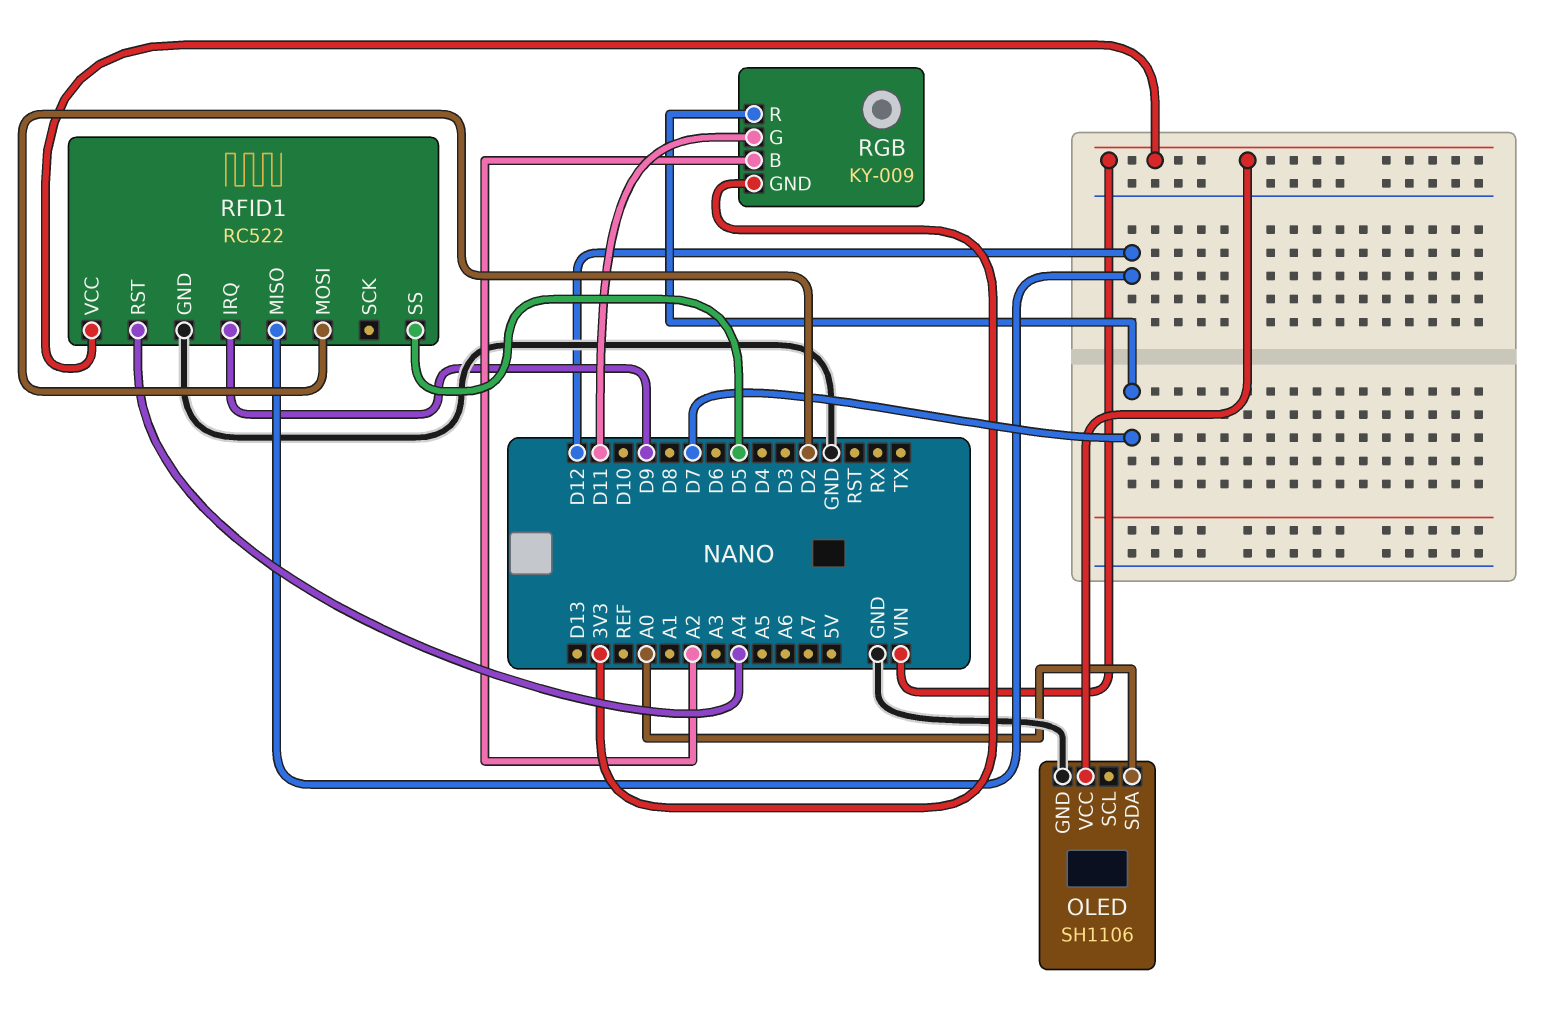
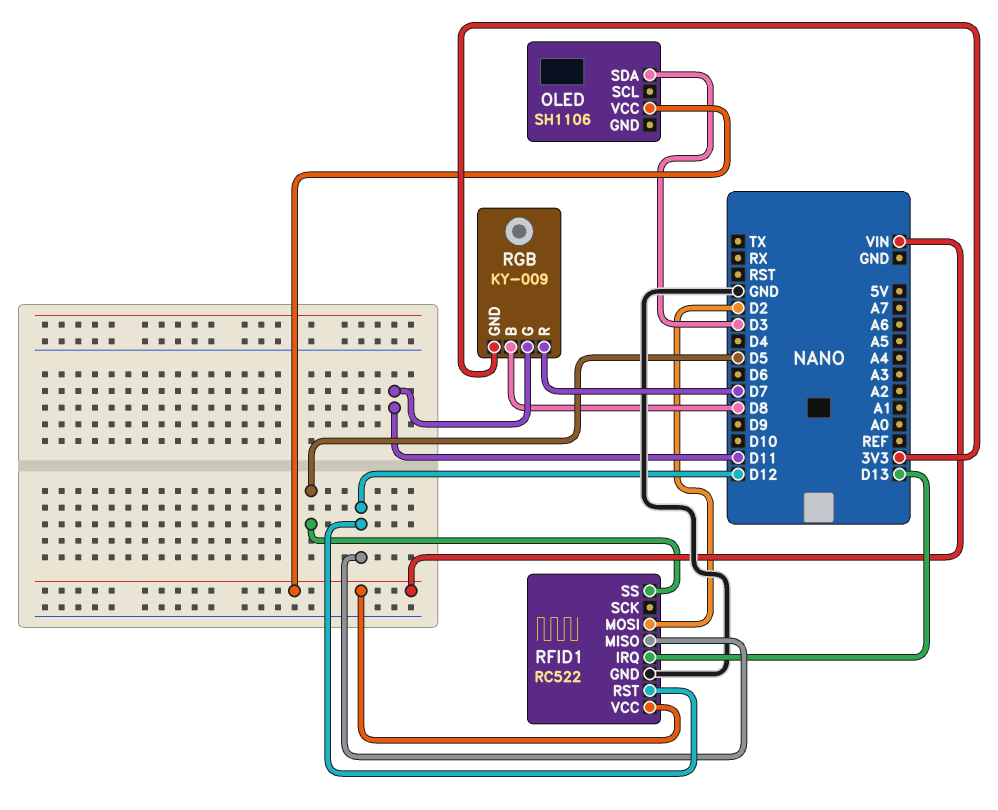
OLED pin GND: GND -> none
OLED pin SDA: A0 -> D3
RFID1 pin IRQ: D9 -> D13
RFID1 pin RST: A4 -> D12
RGB pin B: A2 -> D8

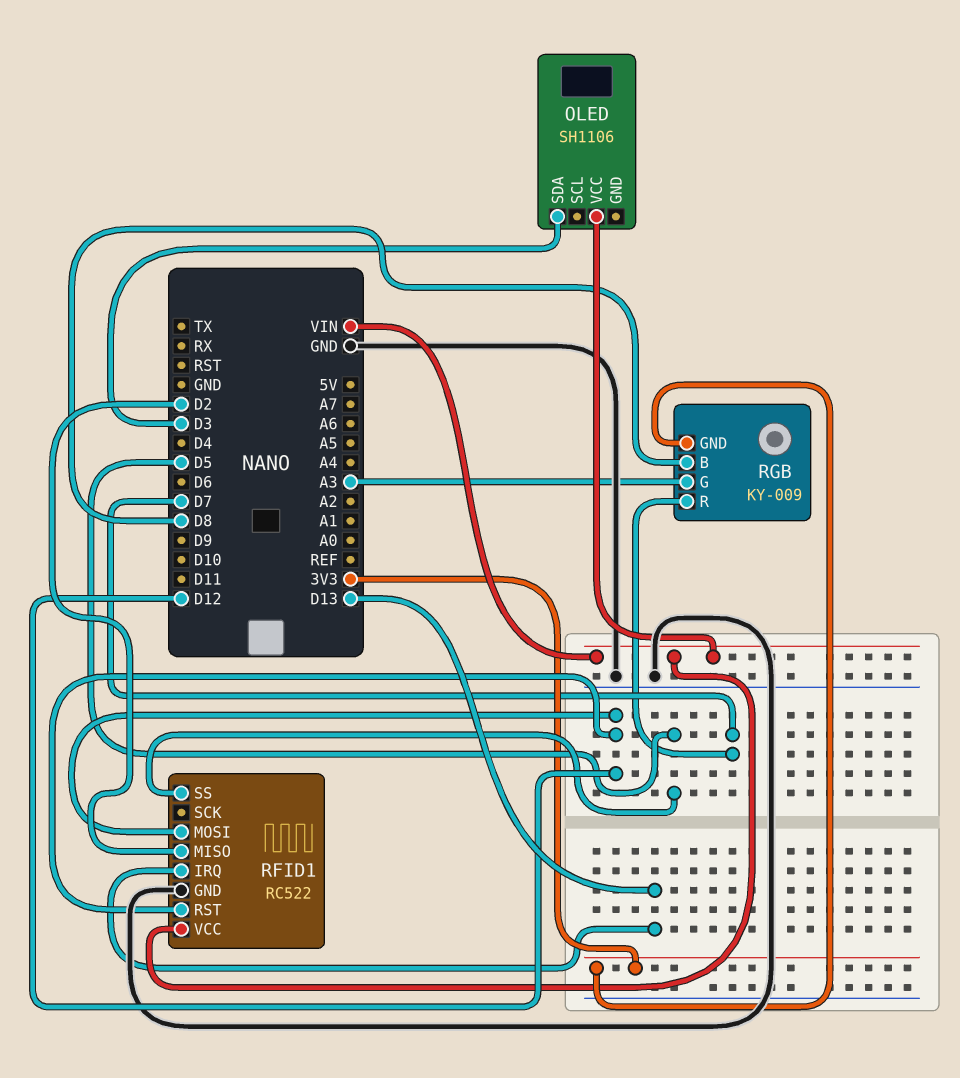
RFID1 pin MISO: D12 -> D2
RFID1 pin MOSI: D2 -> D12
RGB pin G: D11 -> A3

